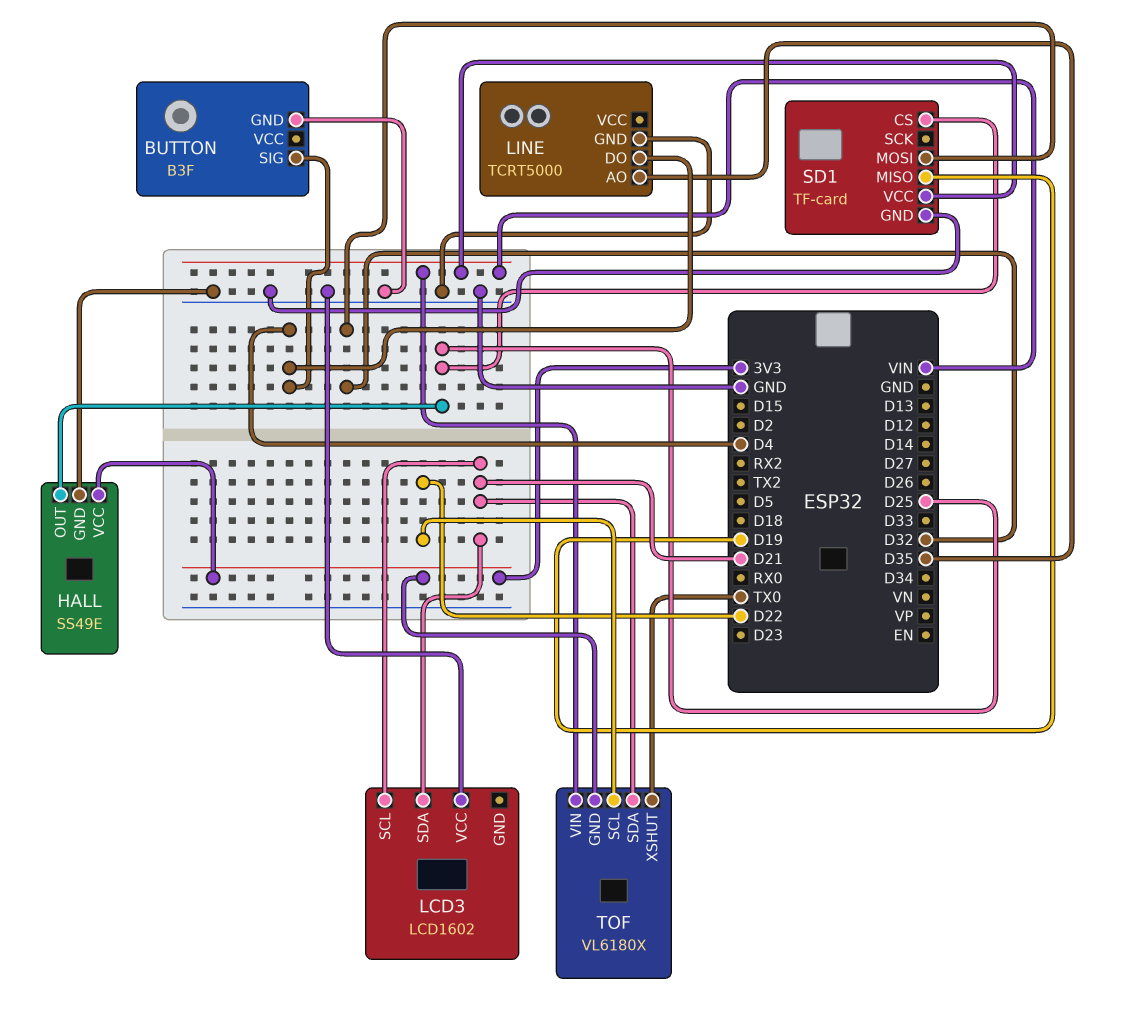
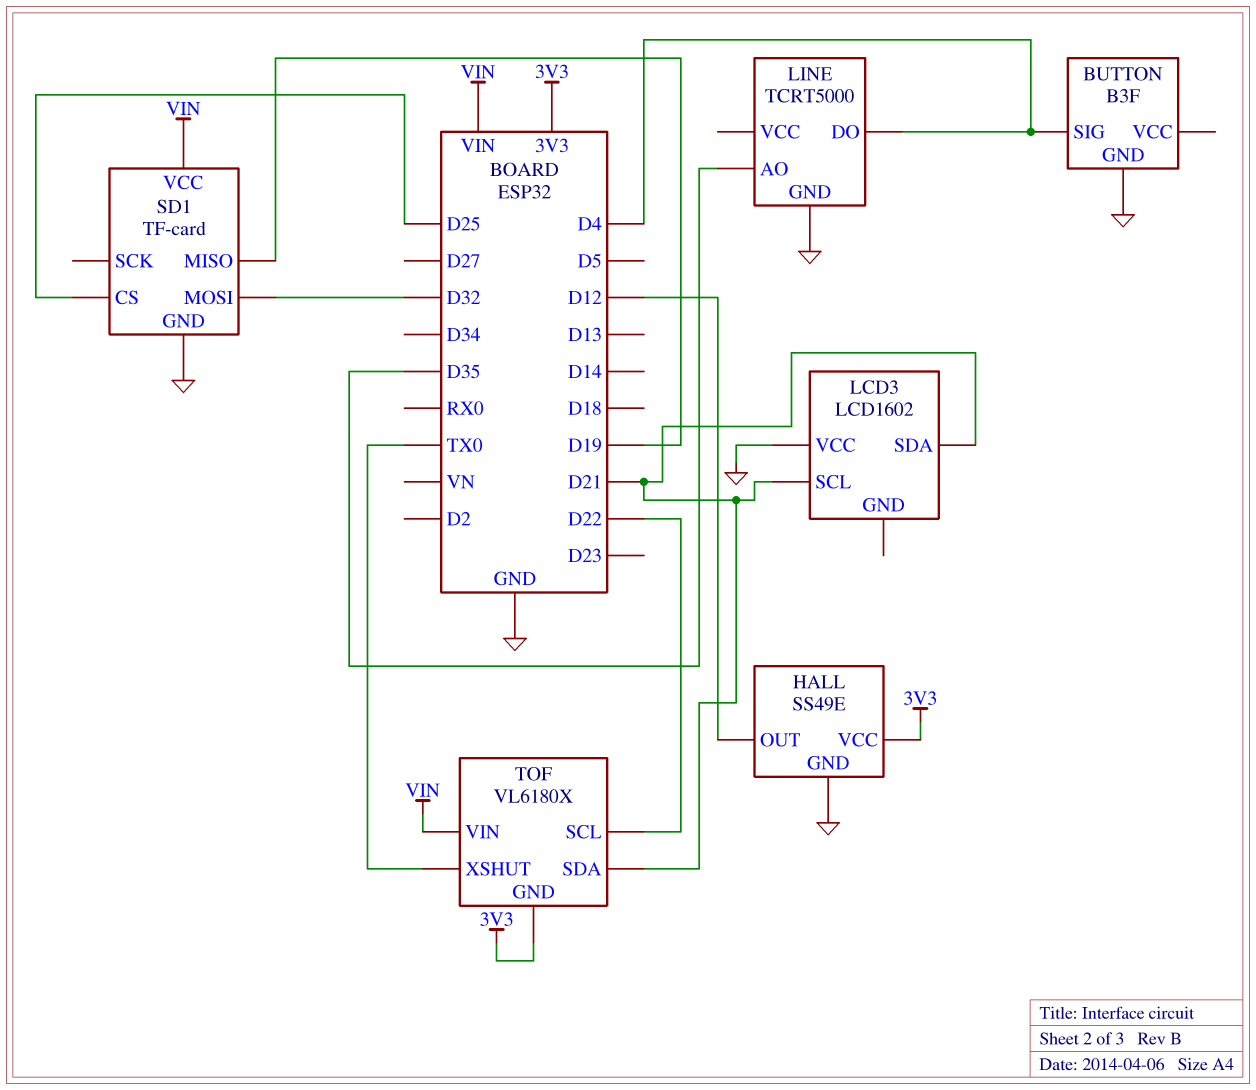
HALL pin OUT: D25 -> D12

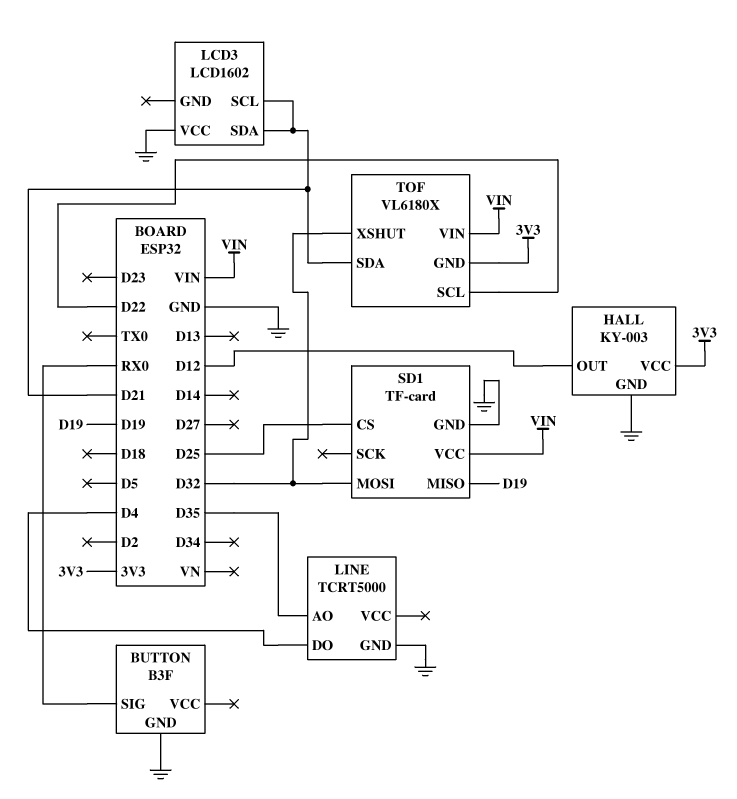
BUTTON pin SIG: D4 -> RX0
HALL: SS49E -> KY-003
TOF pin XSHUT: TX0 -> D32

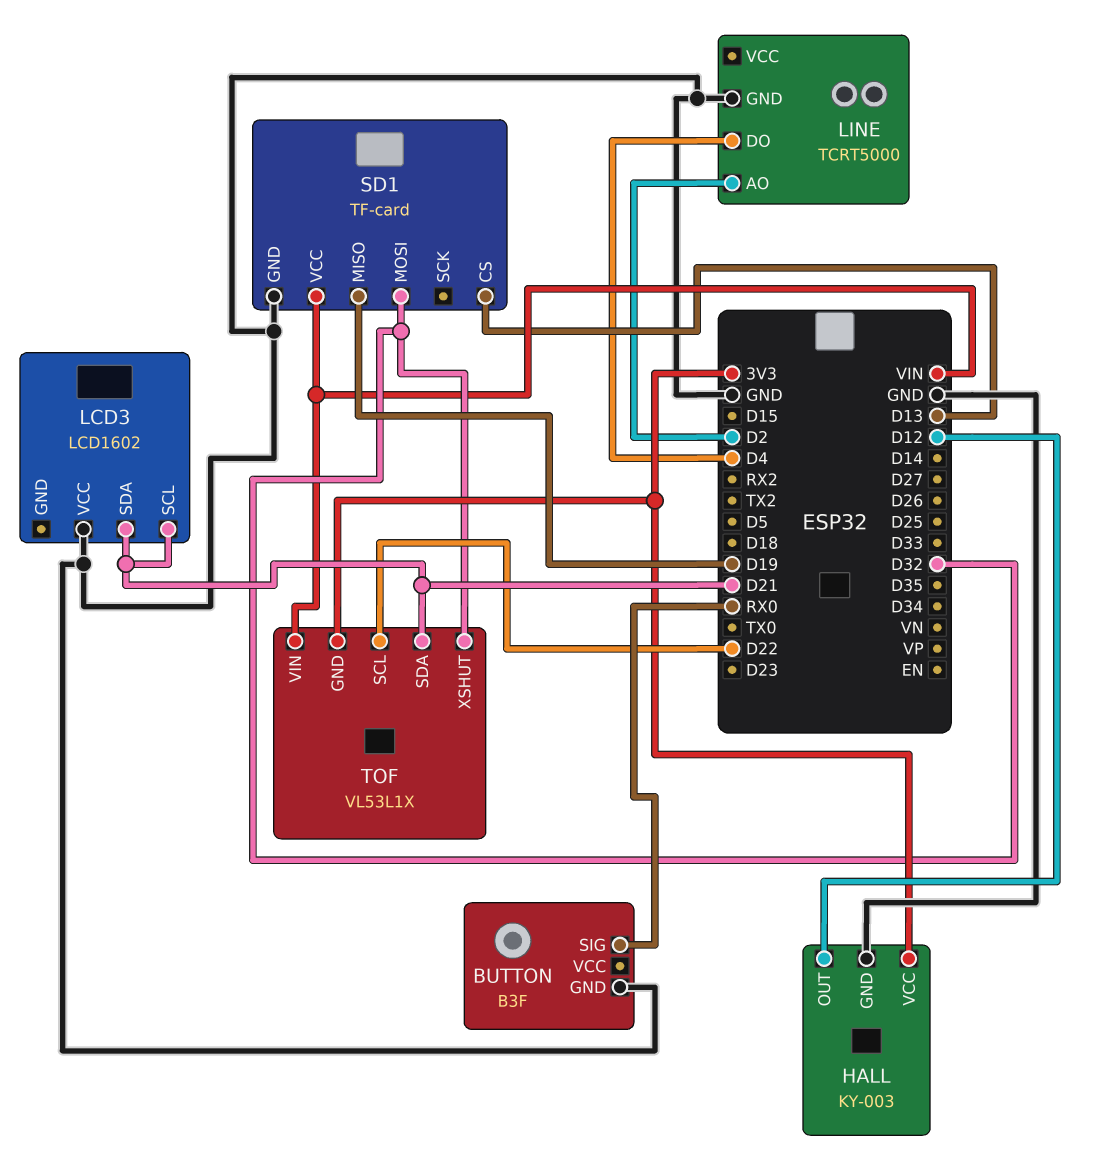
LINE pin AO: D35 -> D2
SD1 pin CS: D25 -> D13
TOF: VL6180X -> VL53L1X

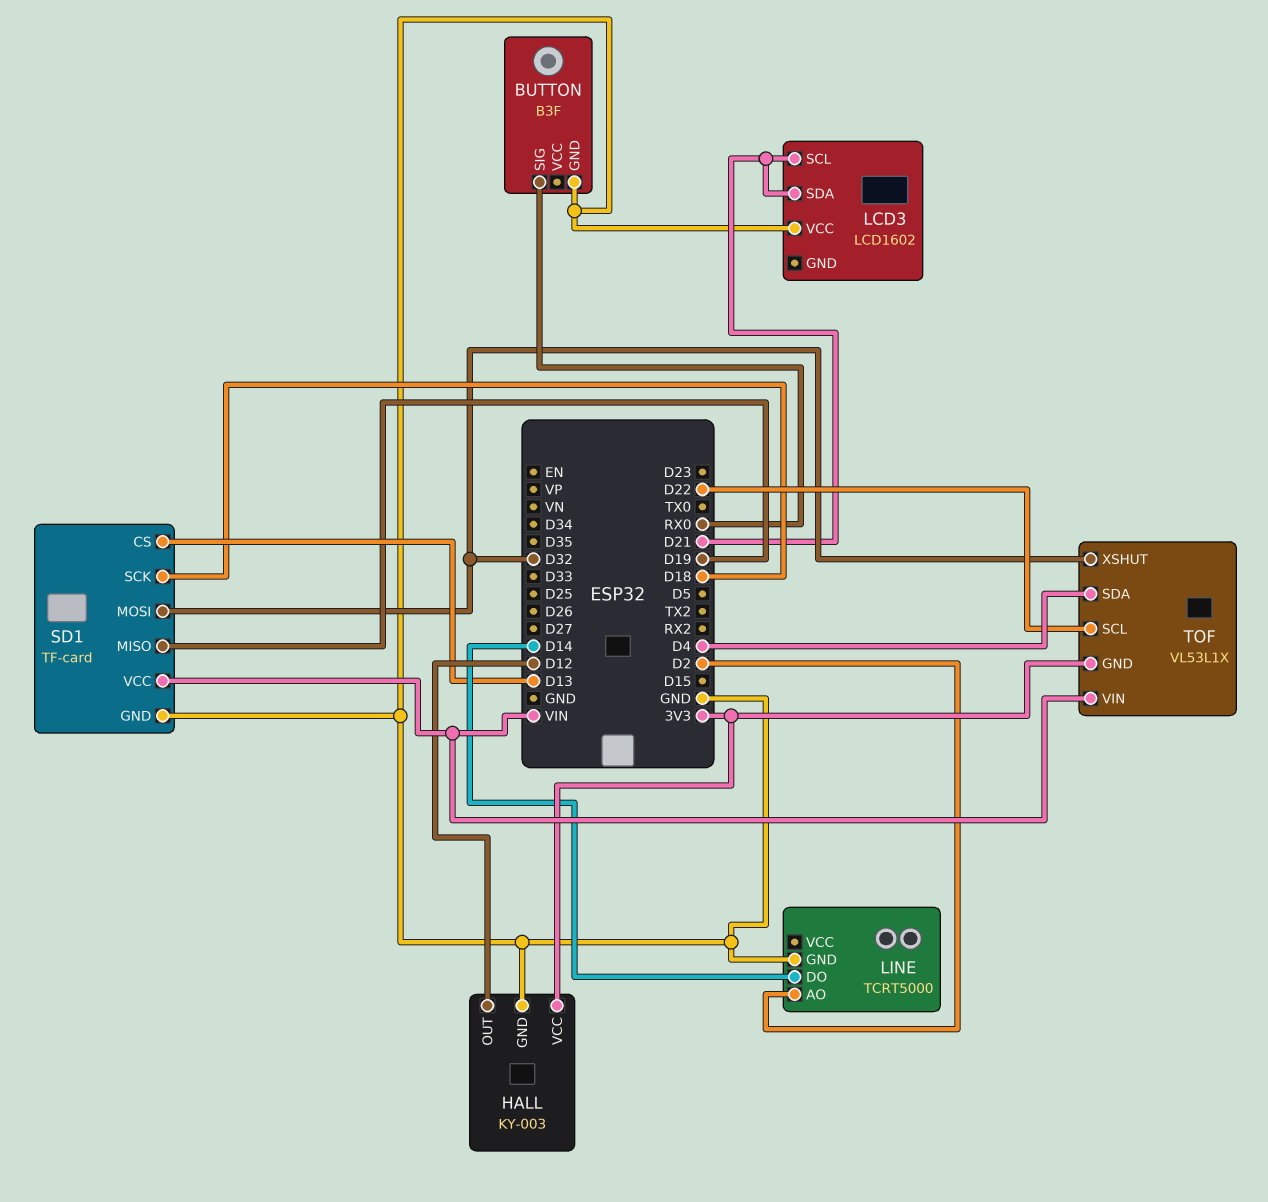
LINE pin DO: D4 -> D14
SD1 pin SCK: none -> D18
TOF pin SDA: D21 -> D4

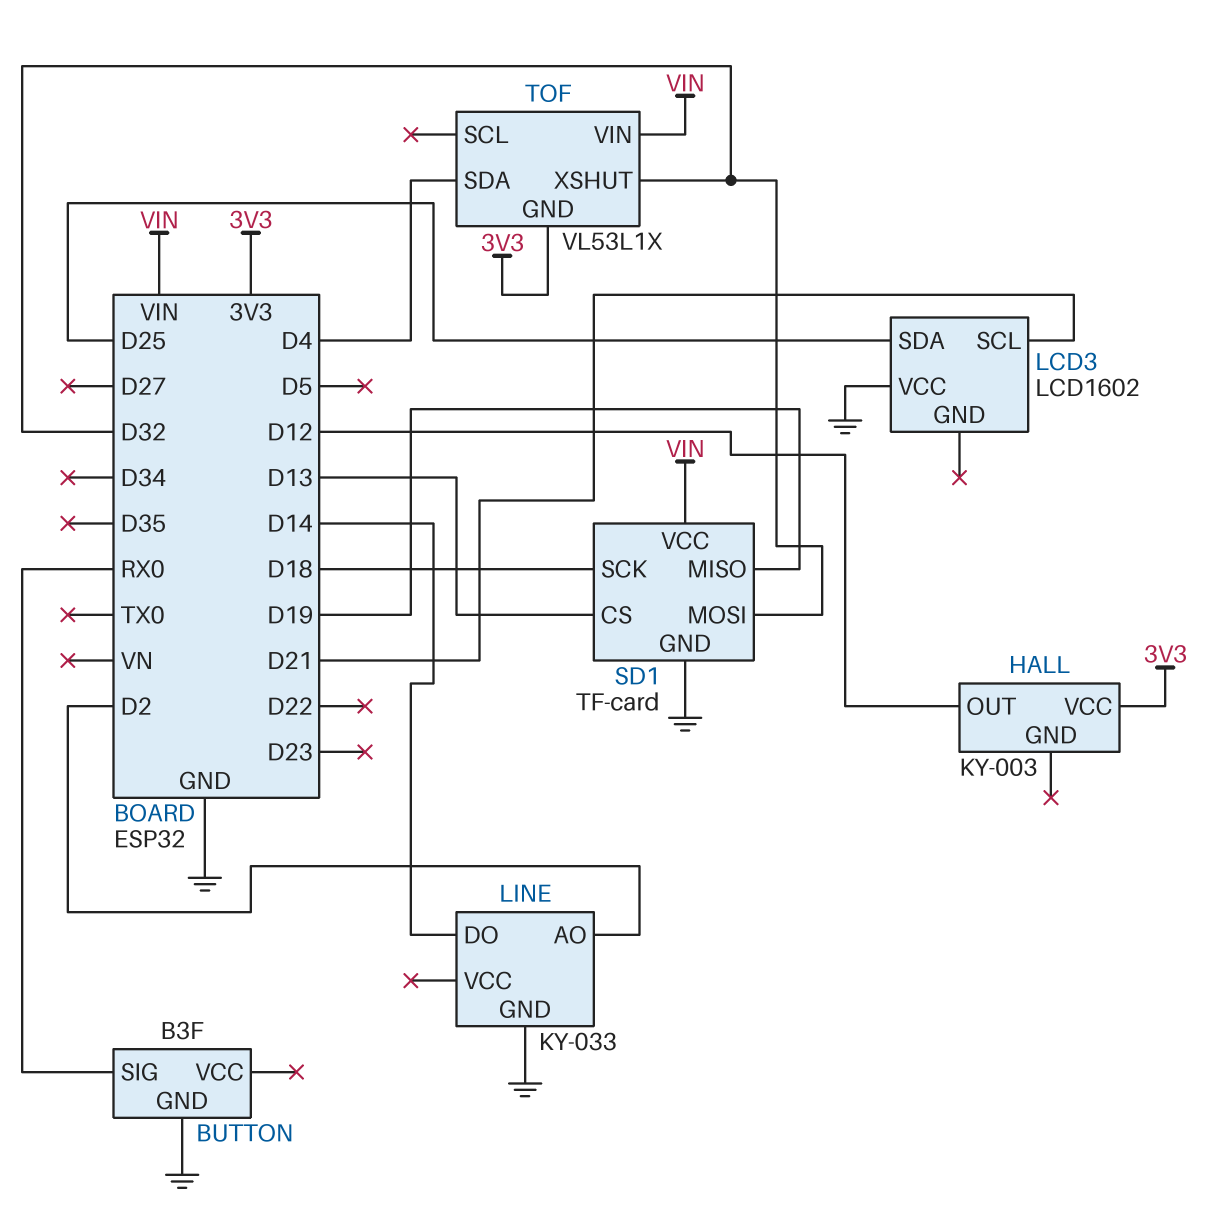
HALL pin GND: GND -> none
LCD3 pin SDA: D21 -> D25
LINE: TCRT5000 -> KY-033
TOF pin SCL: D22 -> none

